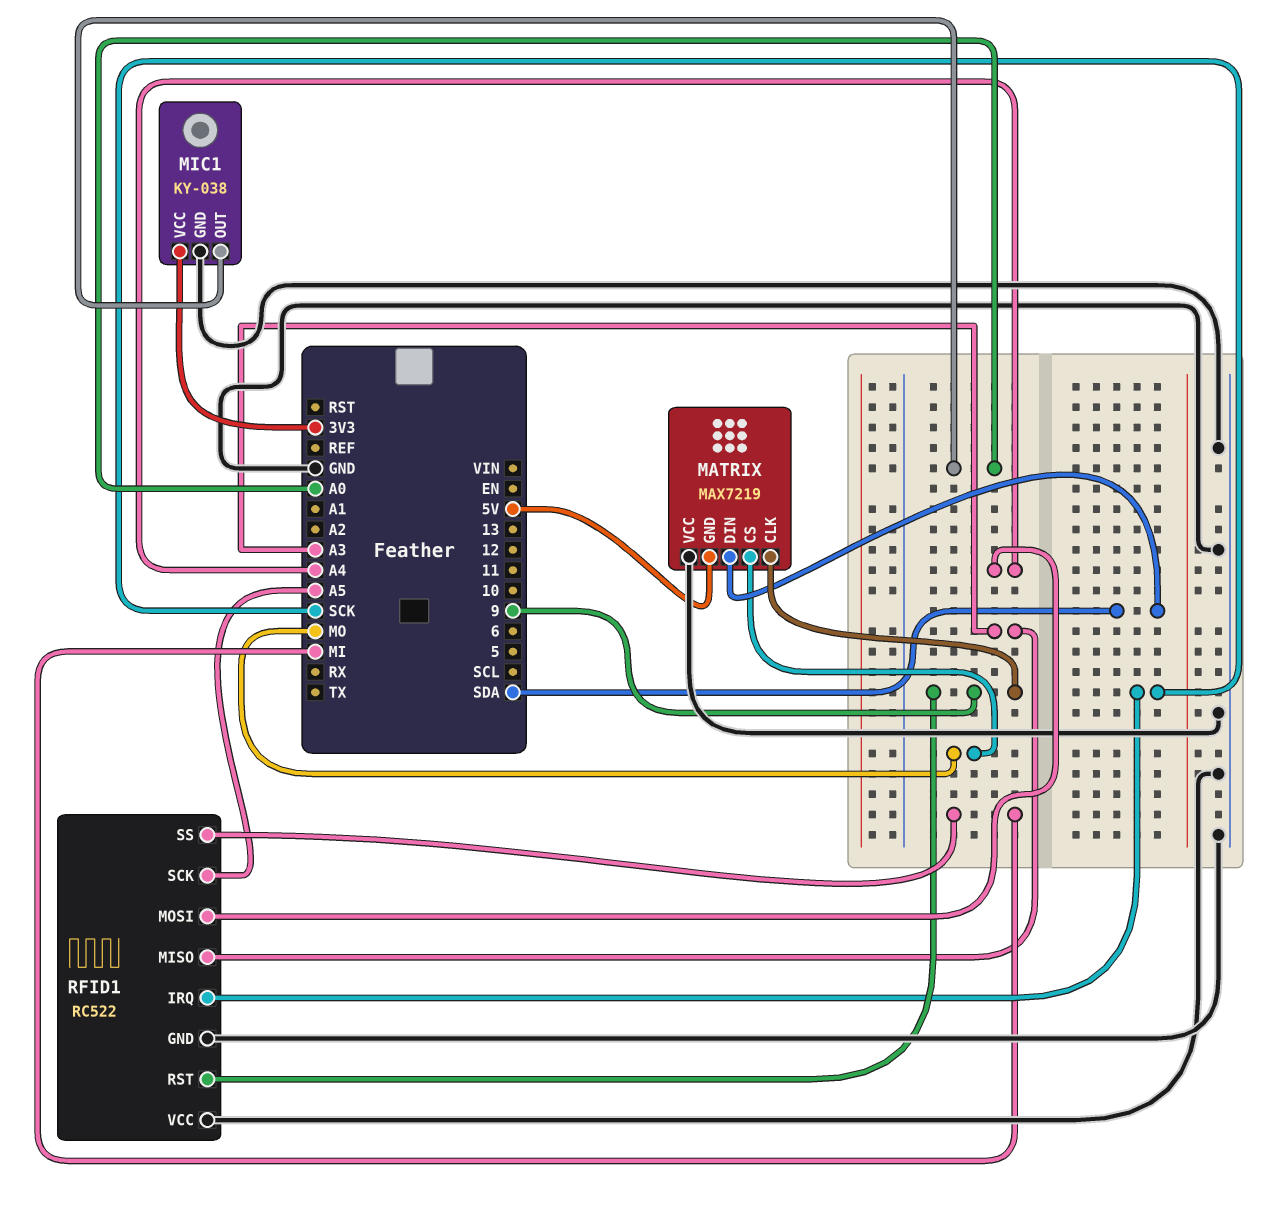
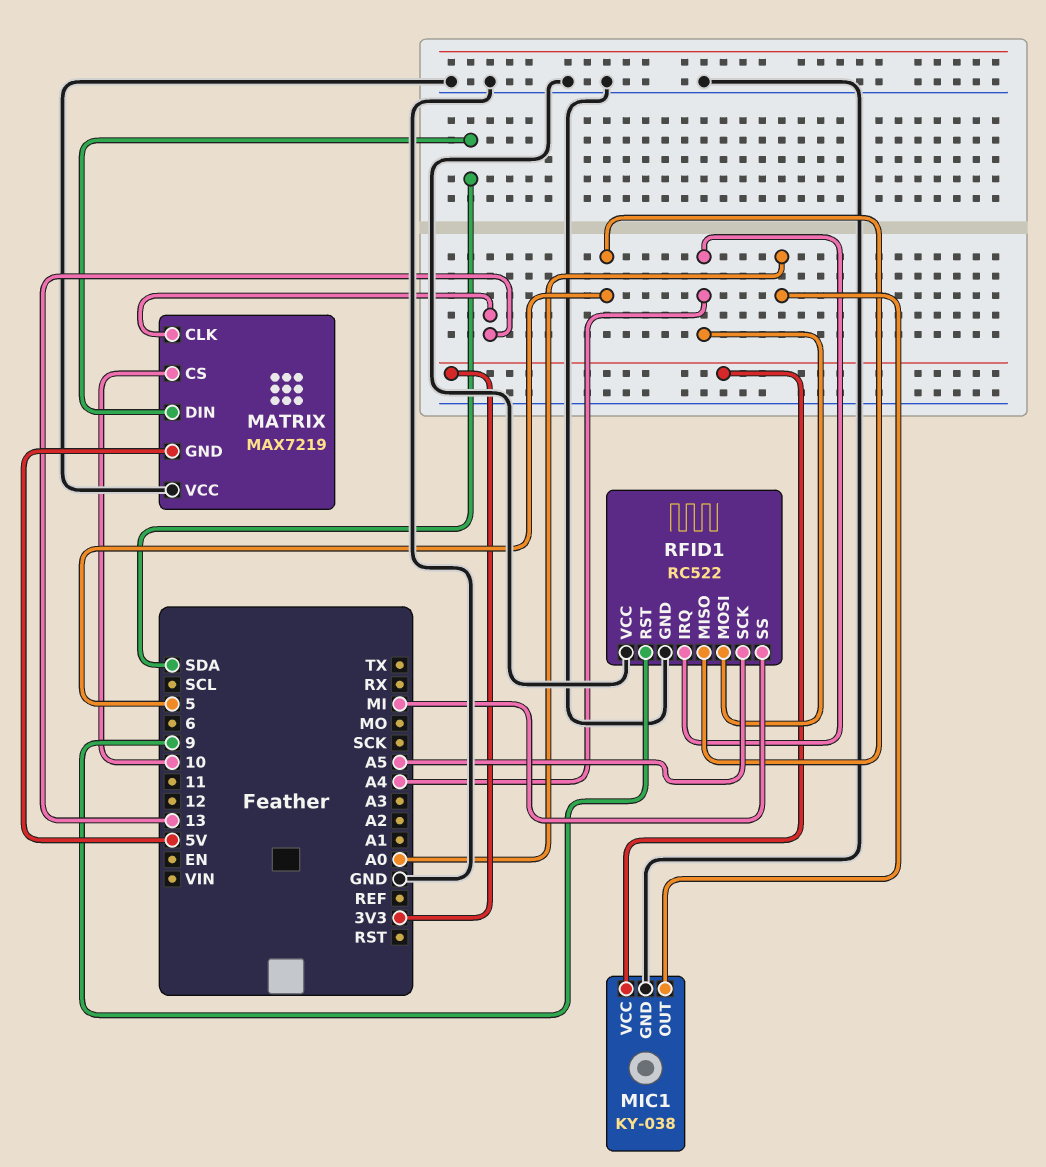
MATRIX pin CLK: 9 -> 13
MATRIX pin CS: MO -> 10
RFID1 pin IRQ: SCK -> A4
RFID1 pin MISO: A3 -> 5

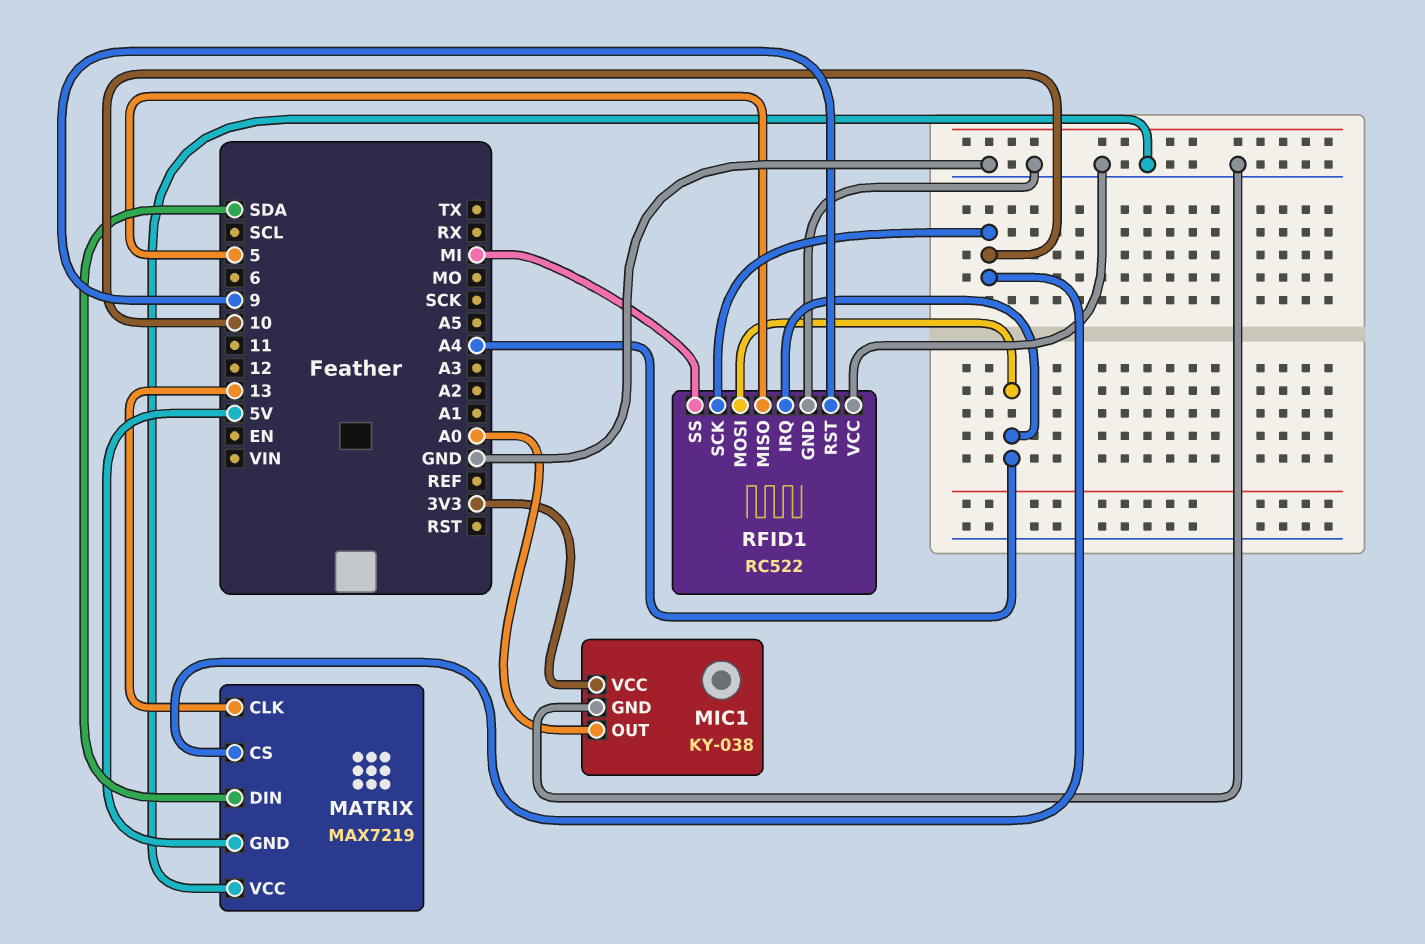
RFID1 pin SCK: A5 -> 10

